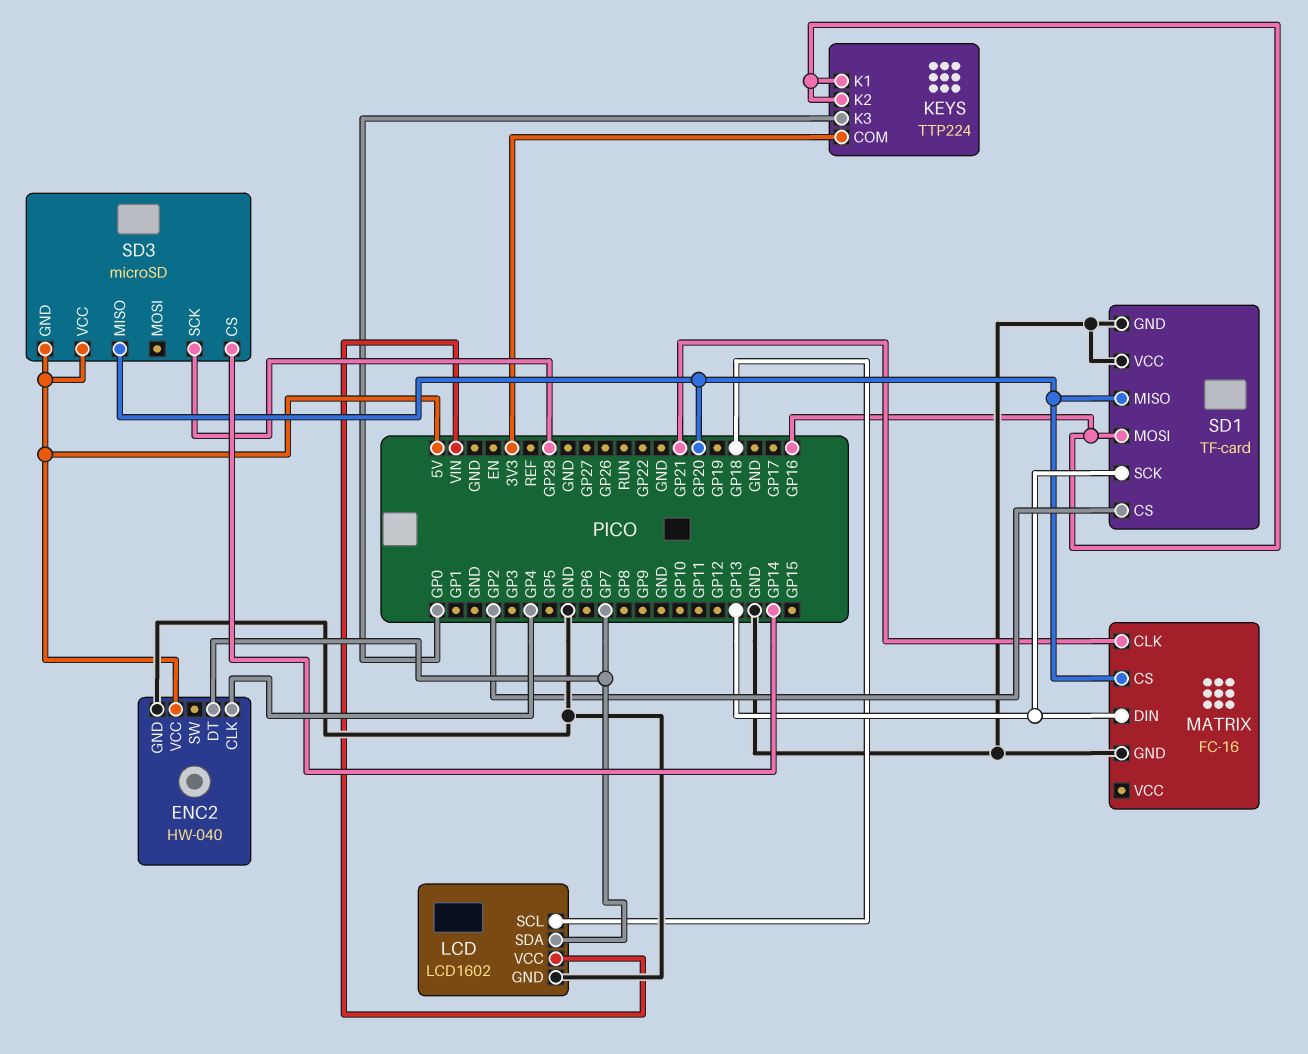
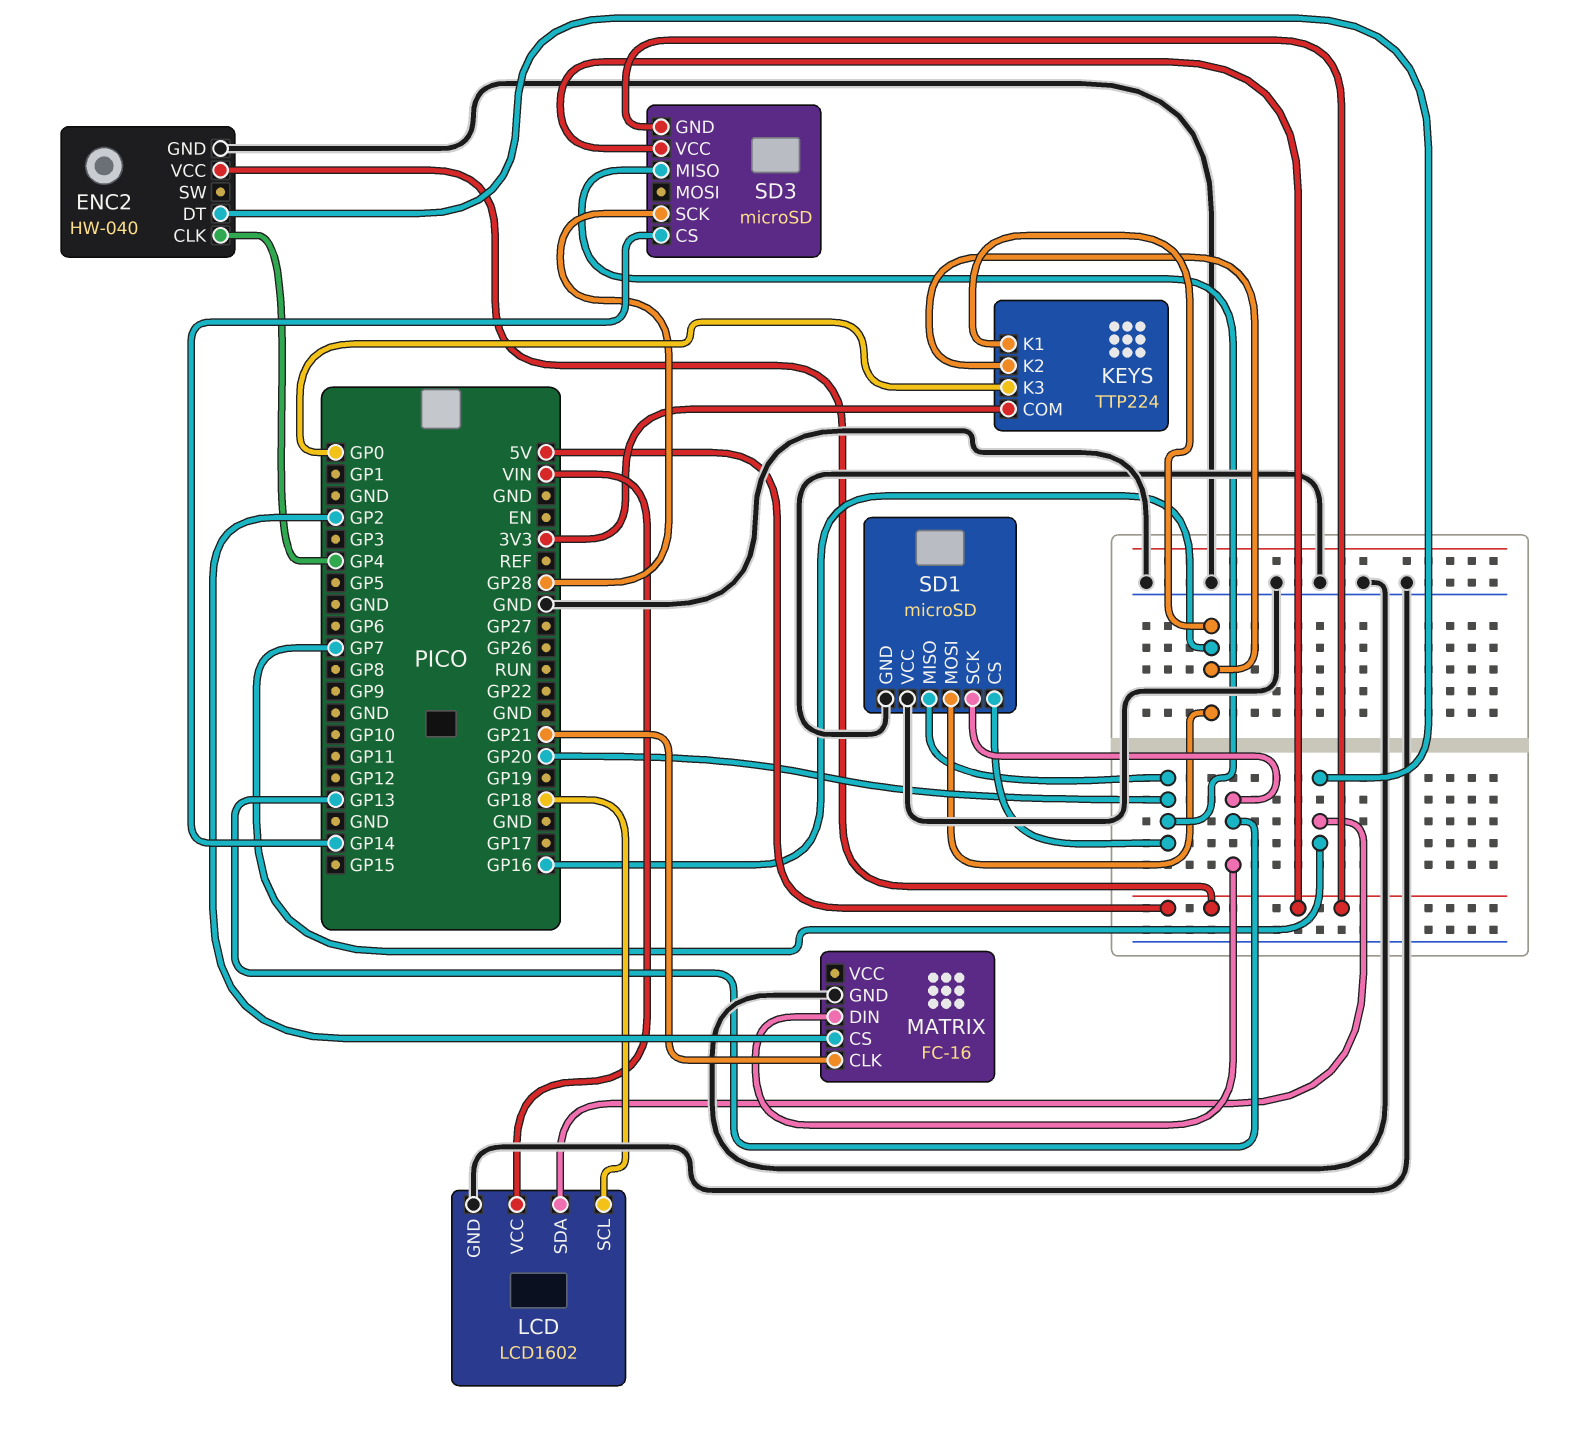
MATRIX pin CS: GP20 -> GP2
SD1: TF-card -> microSD
SD1 pin CS: GP2 -> GP20

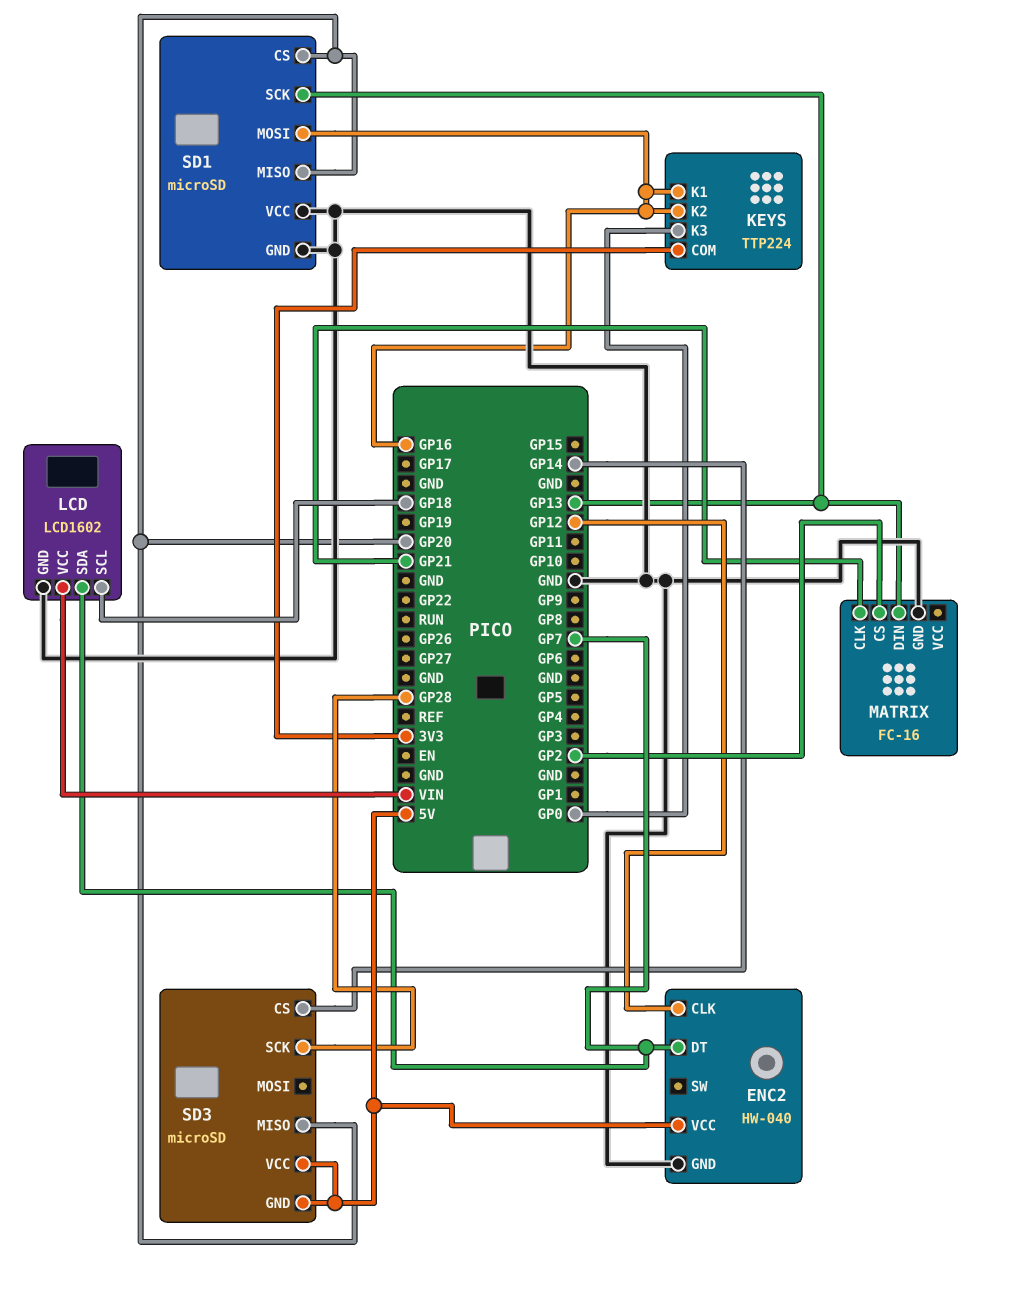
ENC2 pin CLK: GP4 -> GP12

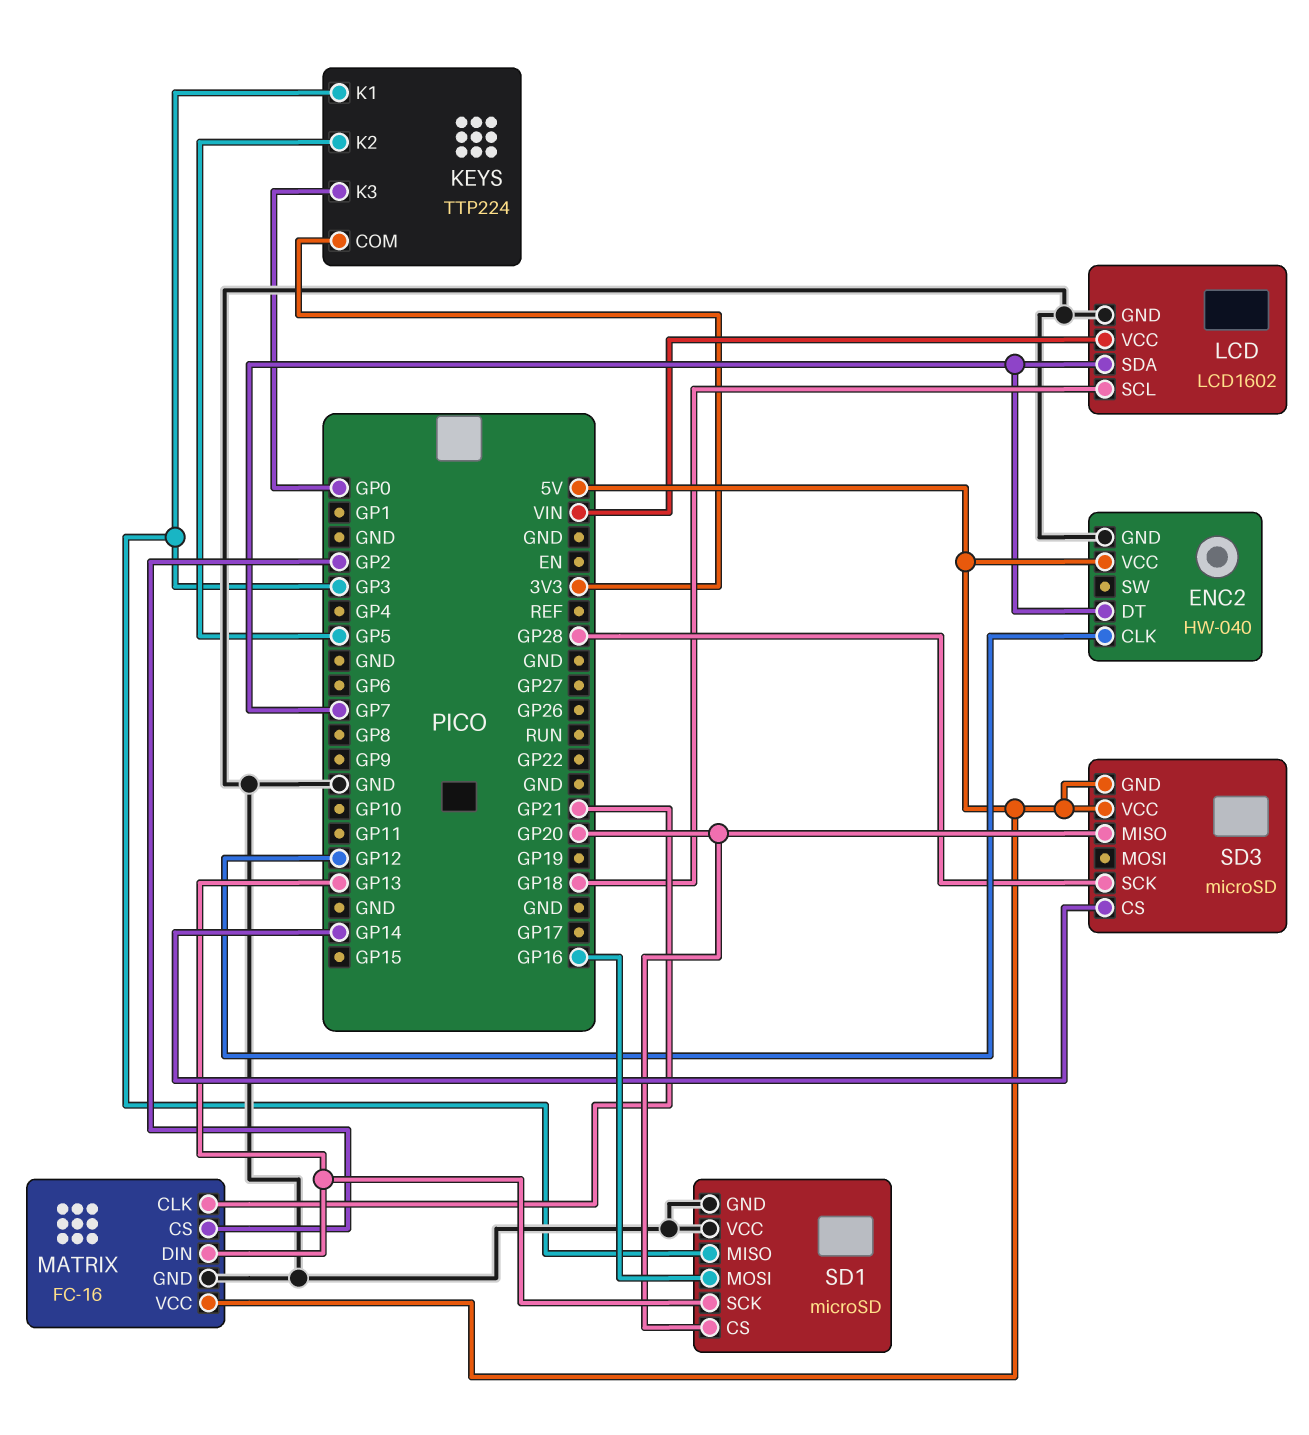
KEYS pin K1: GP16 -> GP3
KEYS pin K2: GP16 -> GP5
MATRIX pin VCC: none -> 5V
SD1 pin MISO: GP20 -> GP3

